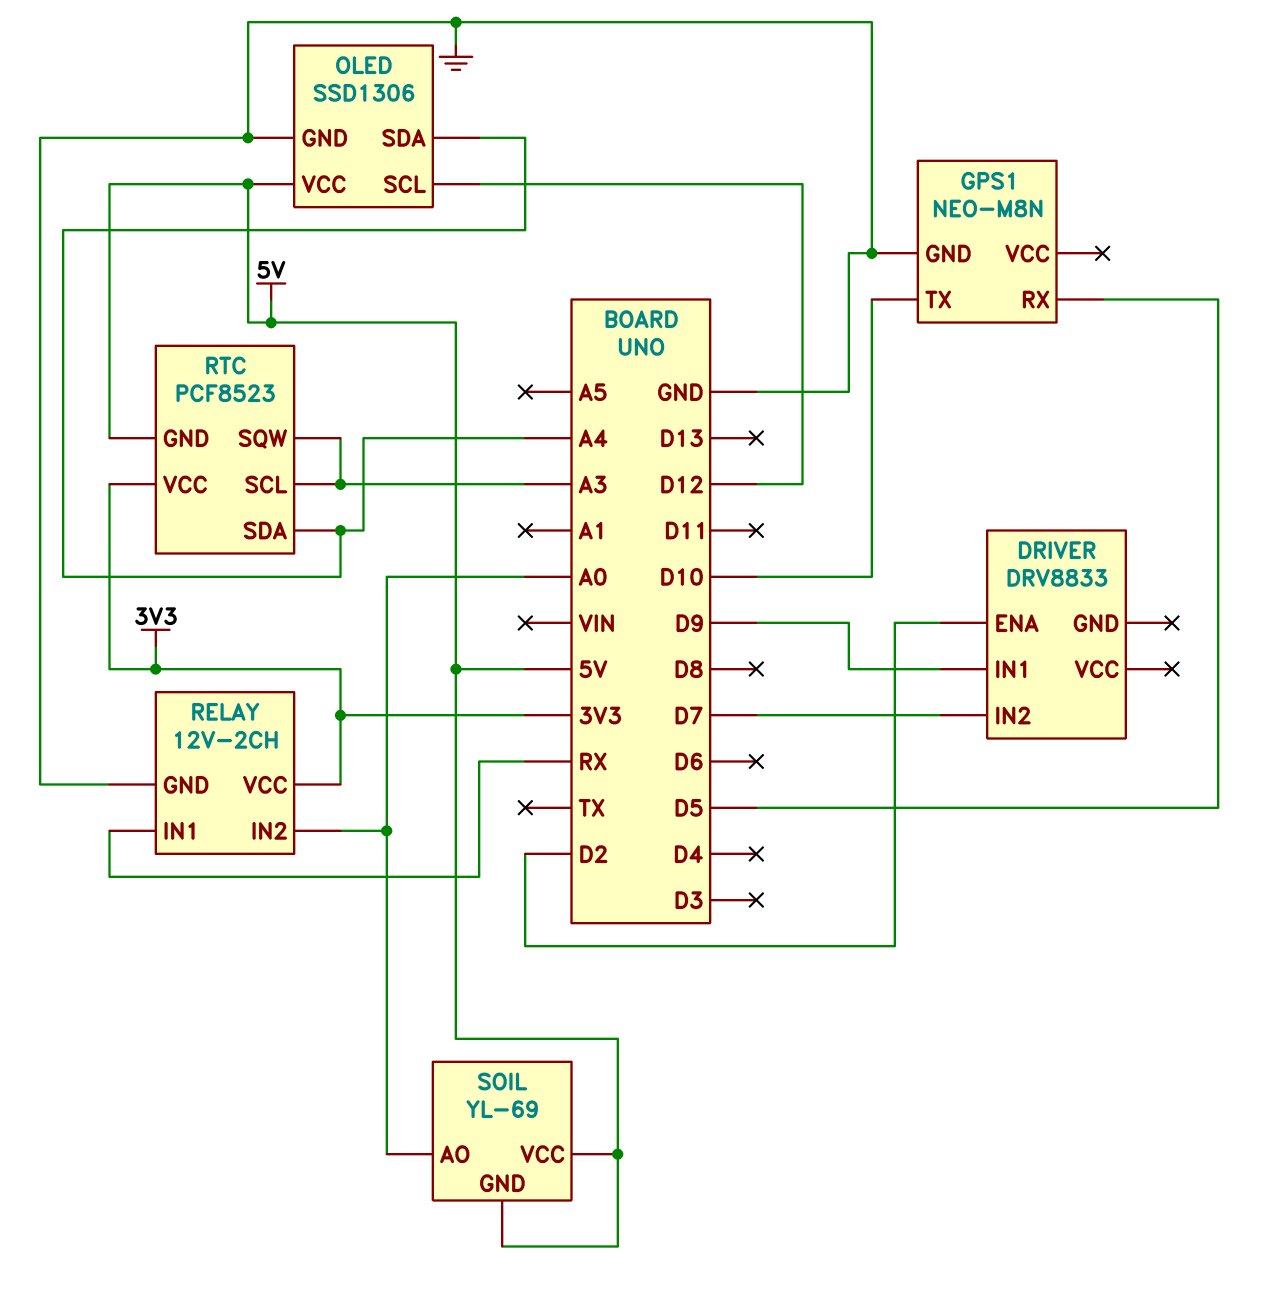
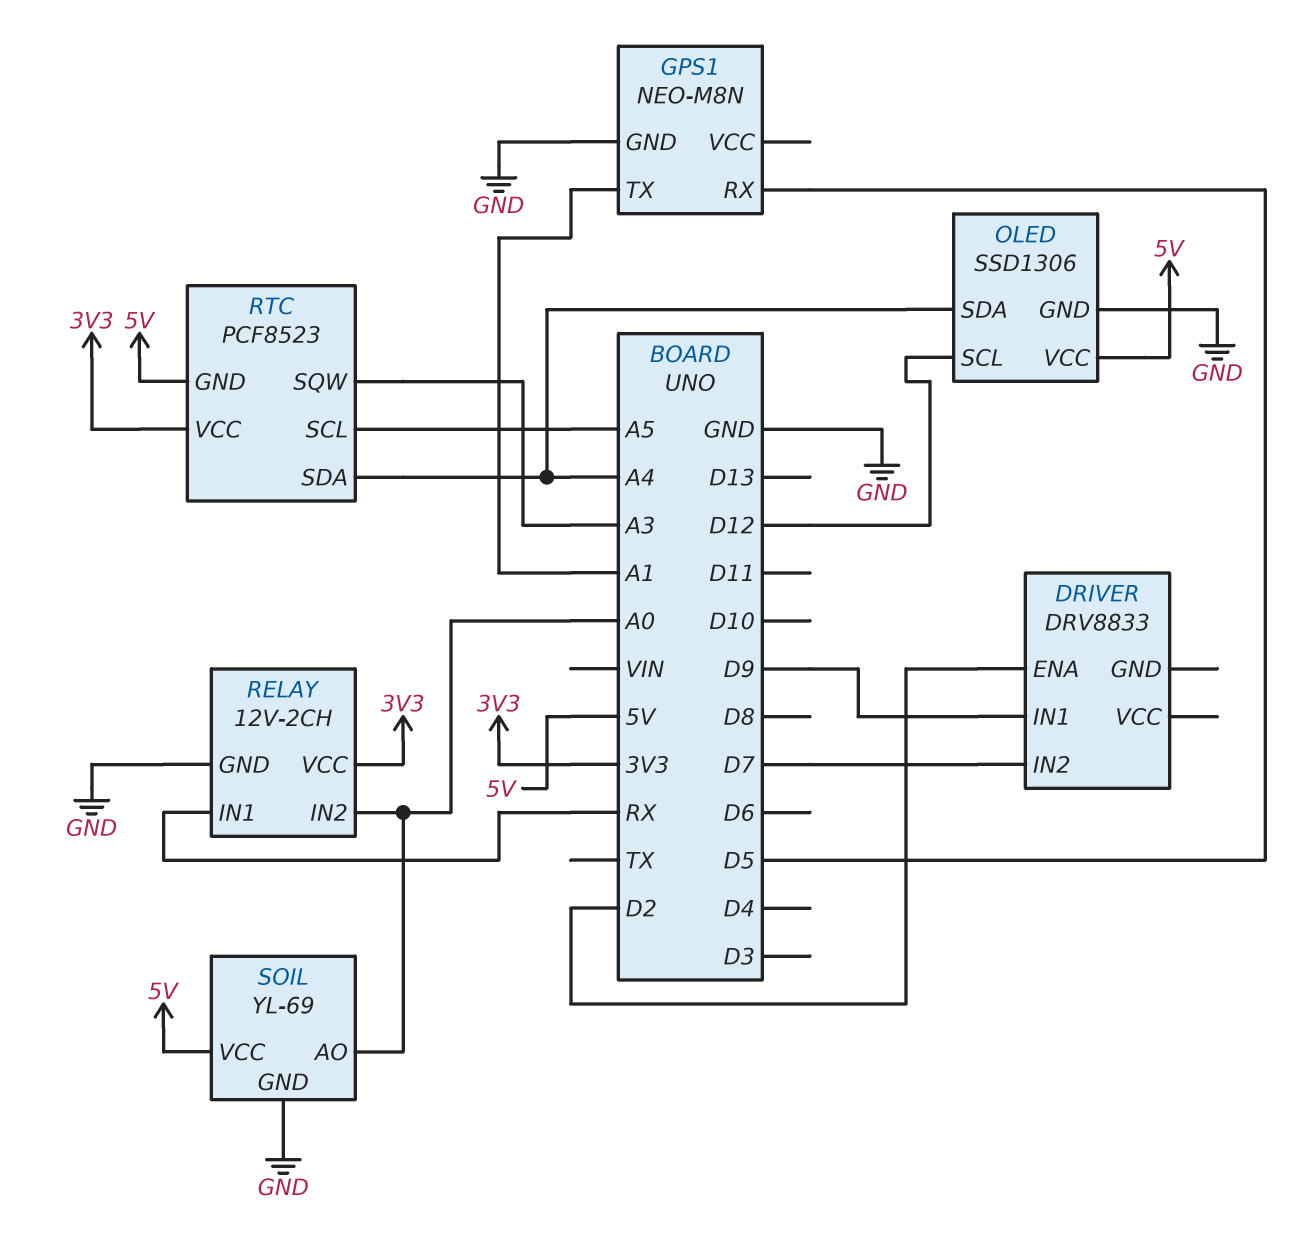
GPS1 pin TX: D10 -> A1
RTC pin SCL: A3 -> A5
SOIL pin GND: 5V -> GND

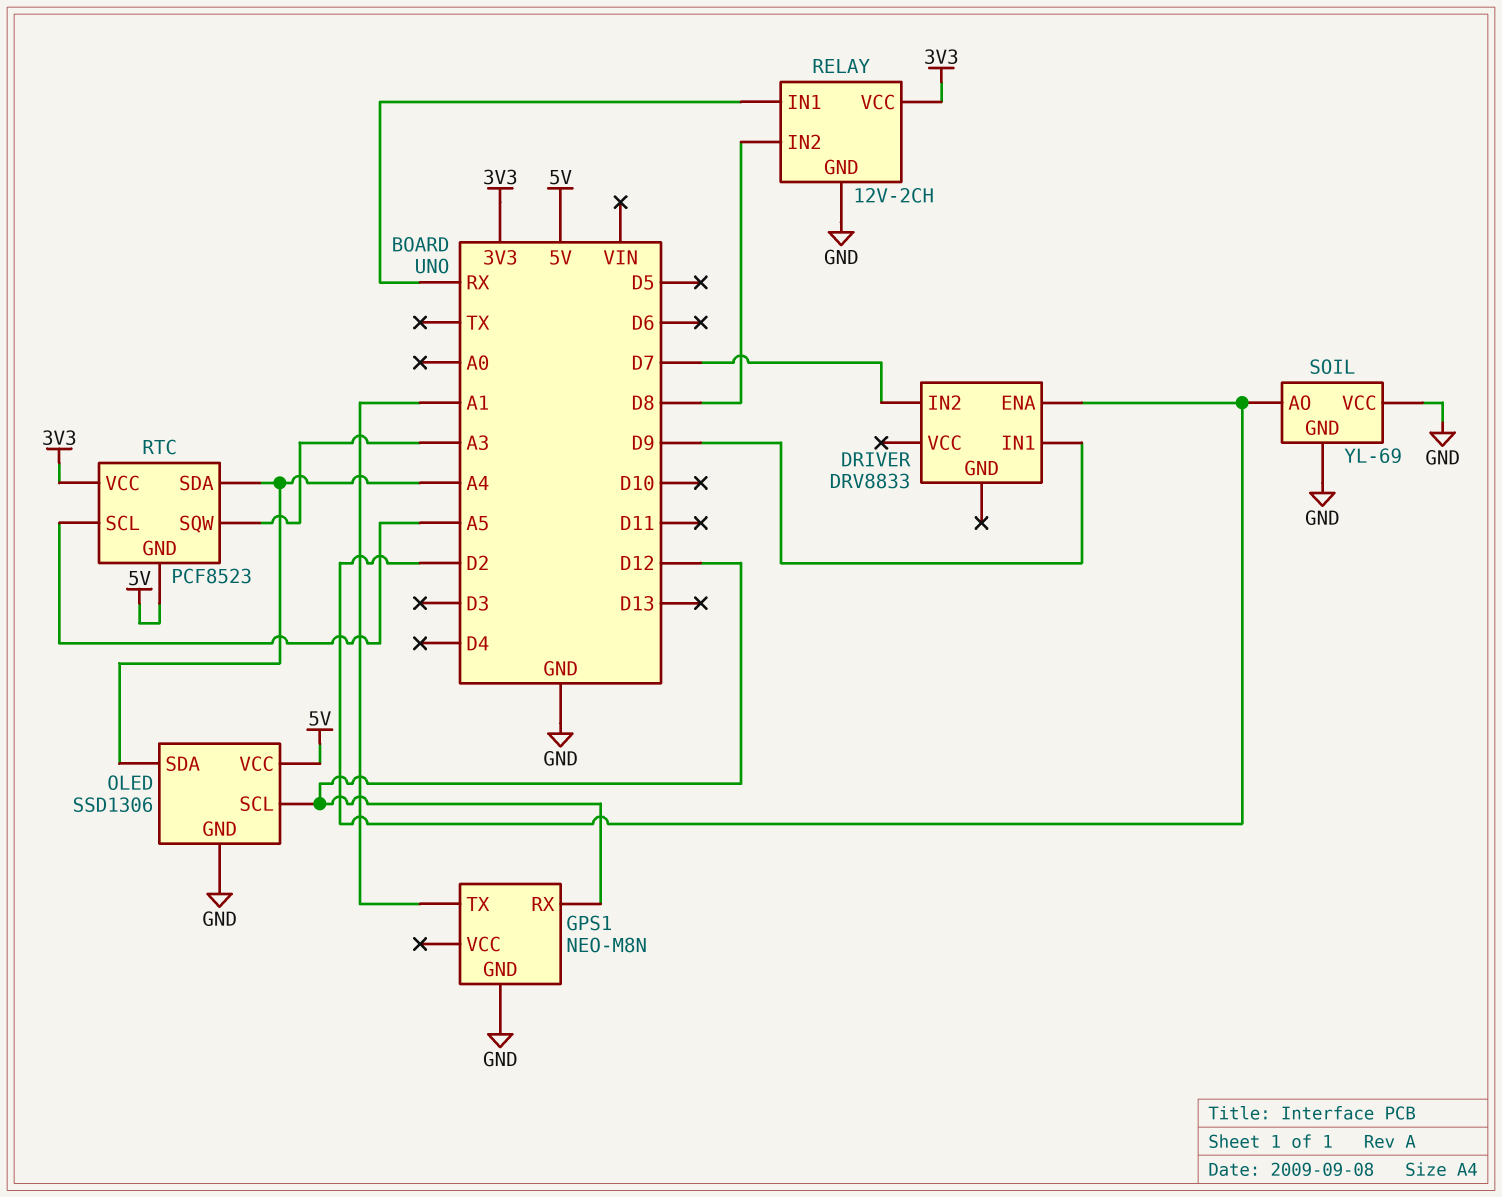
GPS1 pin RX: D5 -> D12
RELAY pin IN2: A0 -> D8
SOIL pin AO: A0 -> D2
SOIL pin VCC: 5V -> GND

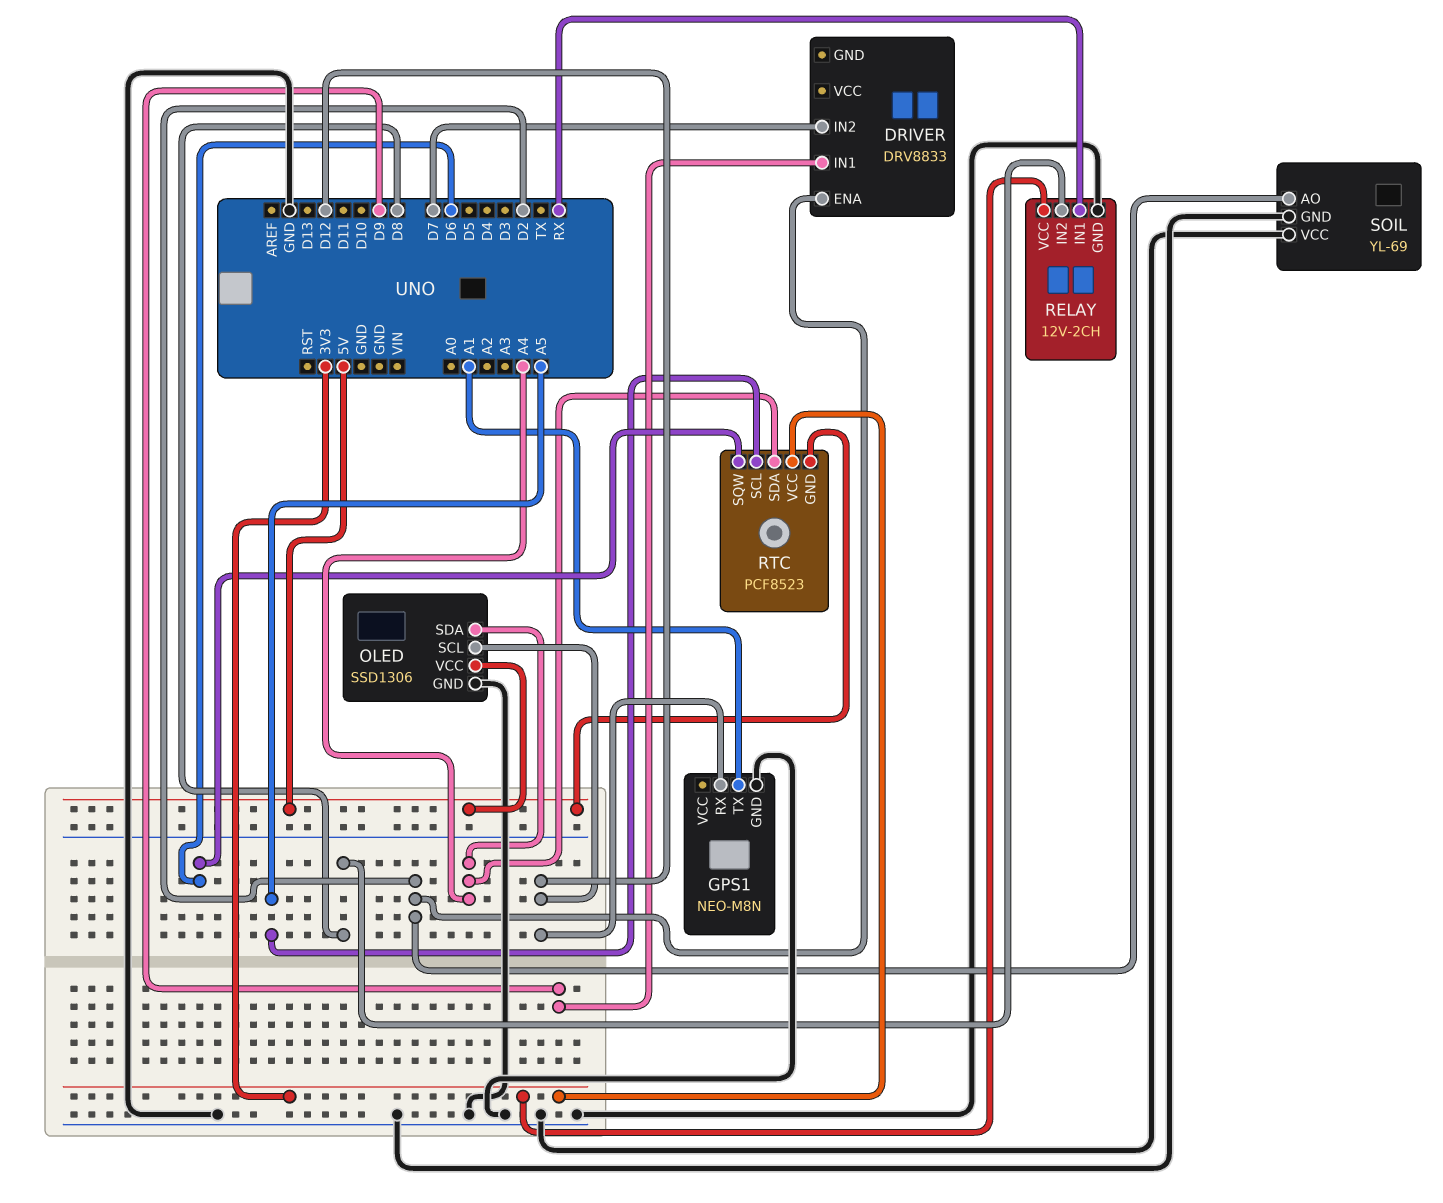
RTC pin SQW: A3 -> D6

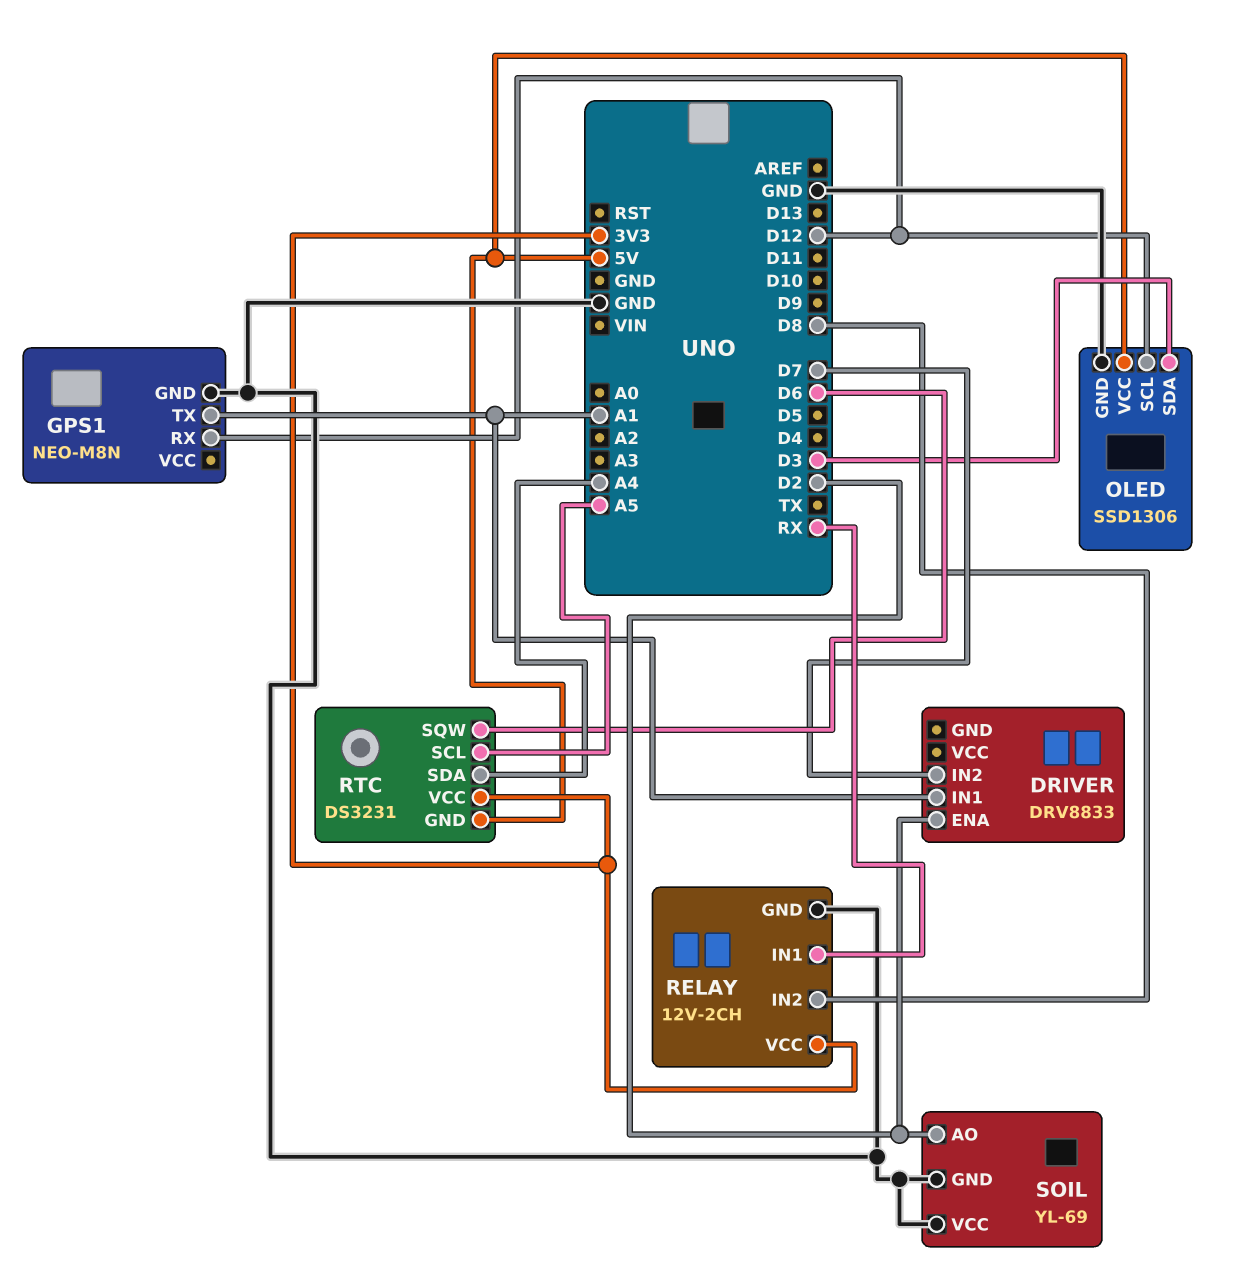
DRIVER pin IN1: D9 -> A1
OLED pin SDA: A4 -> D3
RTC: PCF8523 -> DS3231

